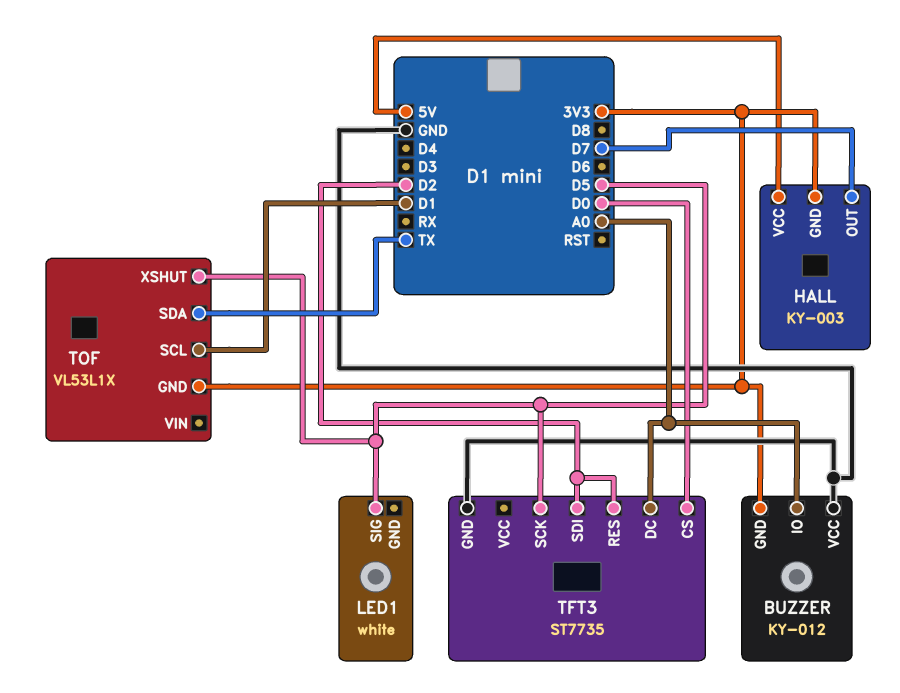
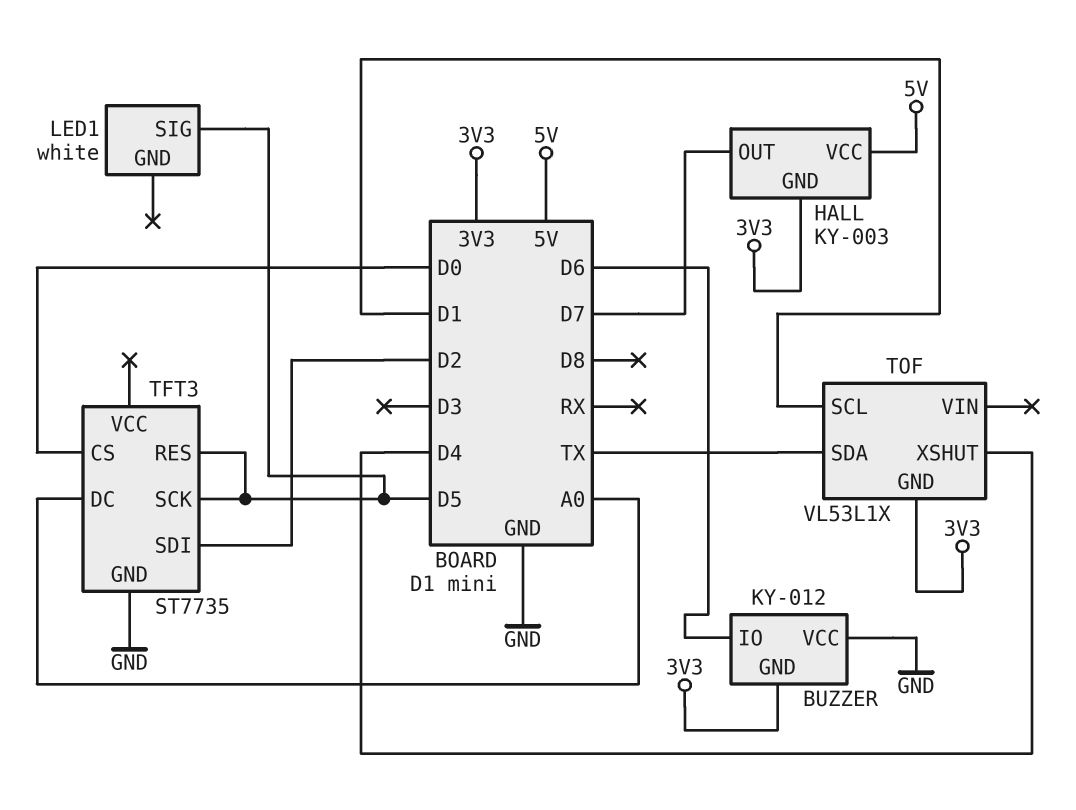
BUZZER pin IO: A0 -> D6
TFT3 pin RES: D2 -> D5
TOF pin XSHUT: D5 -> D4

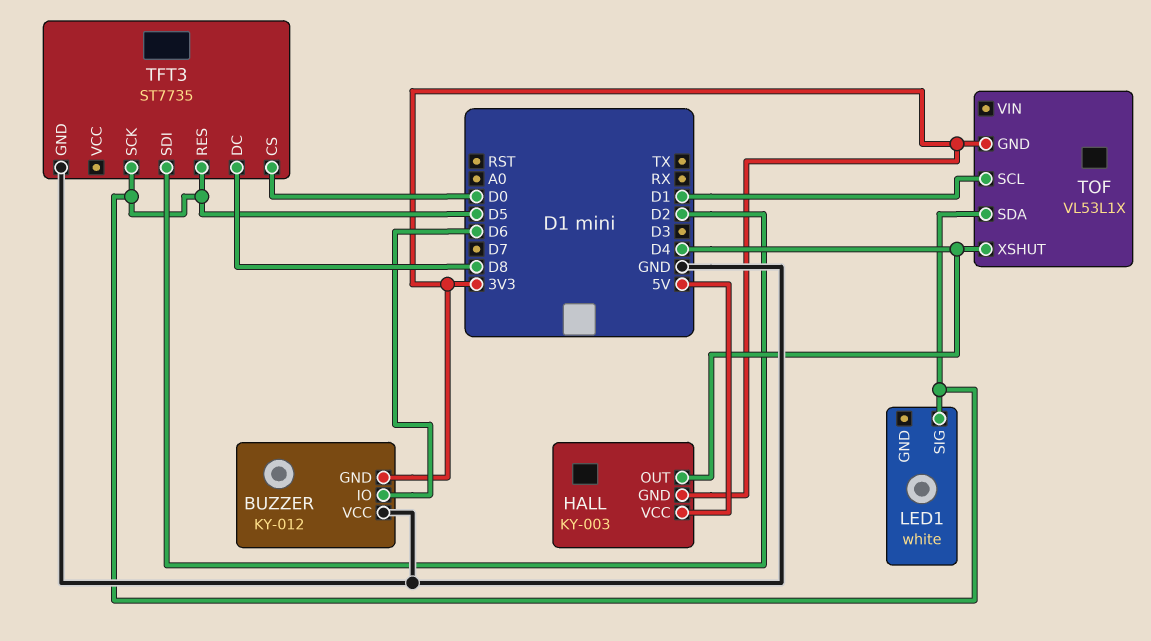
HALL pin OUT: D7 -> D4
TFT3 pin DC: A0 -> D8
TOF pin SDA: TX -> D5

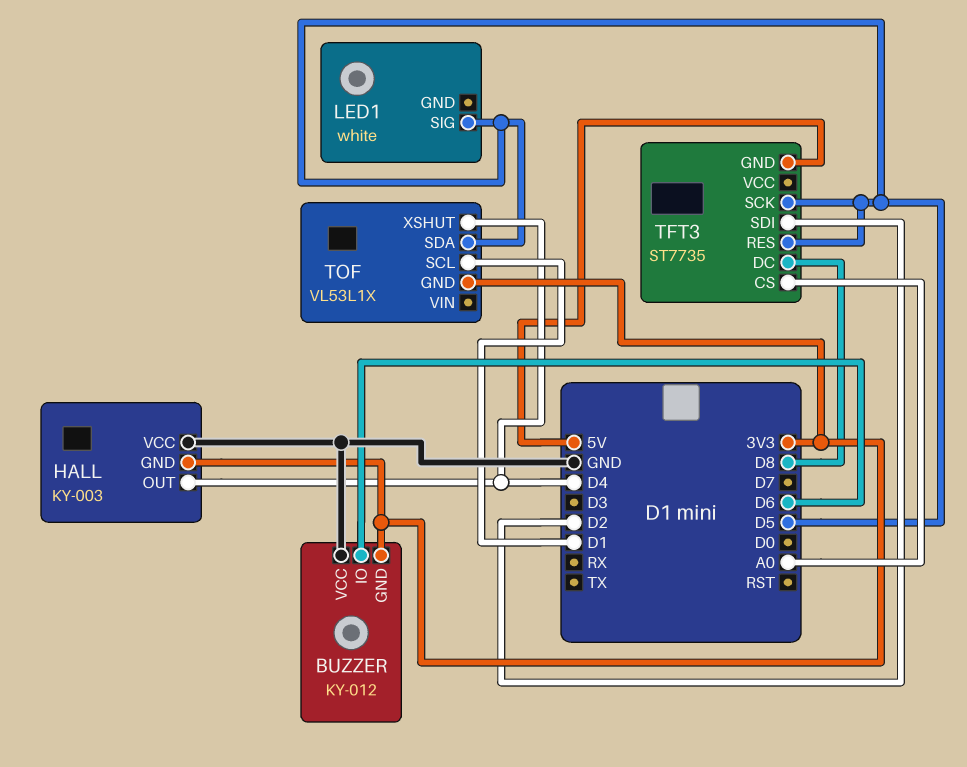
HALL pin VCC: 5V -> GND
TFT3 pin CS: D0 -> A0
TFT3 pin GND: GND -> 5V

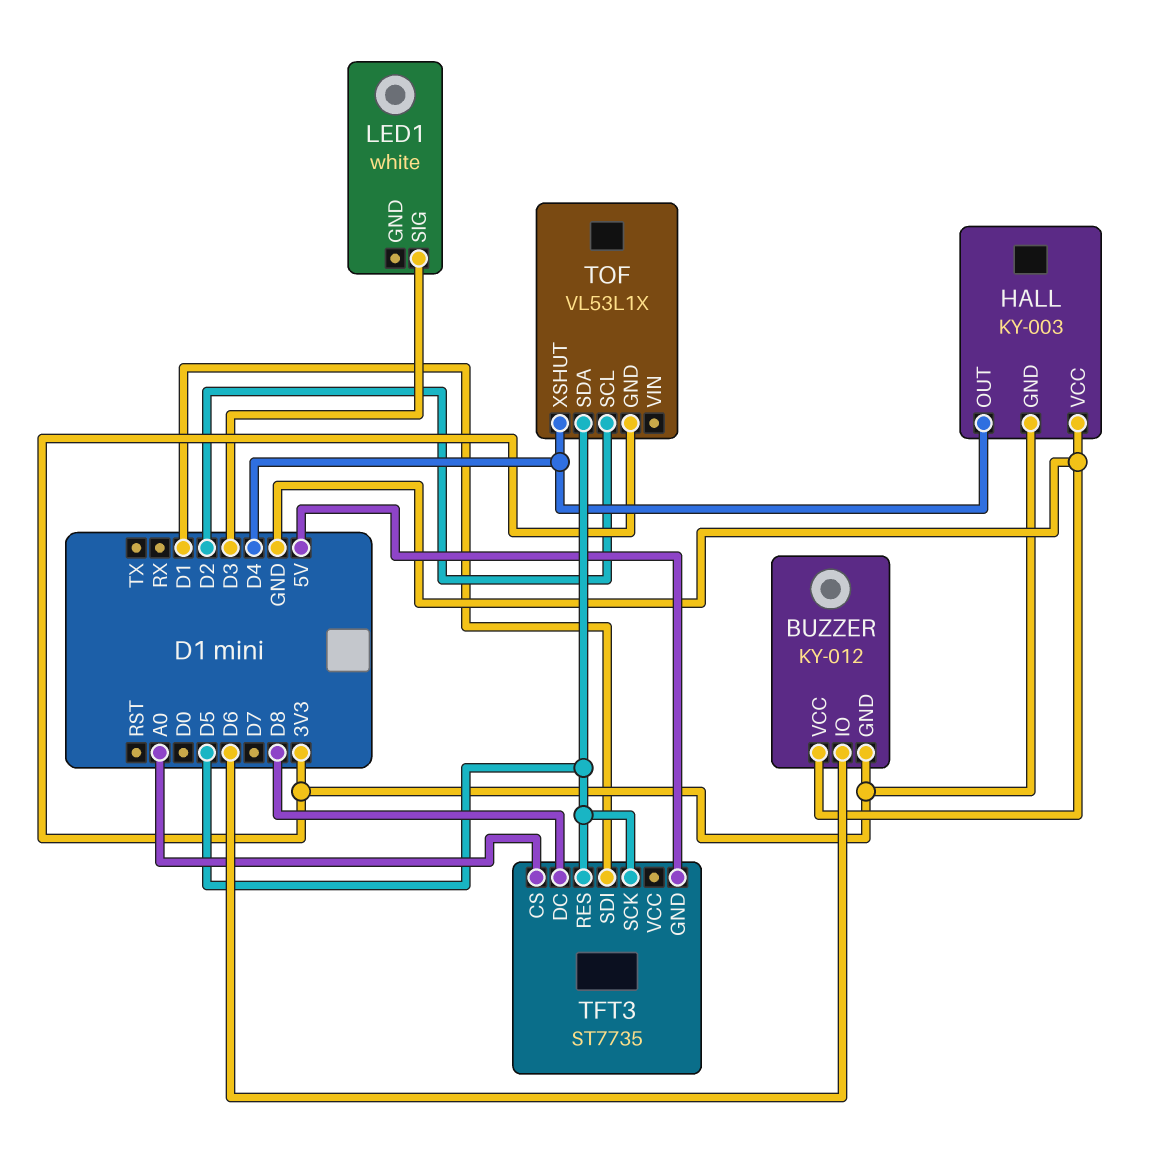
LED1 pin SIG: D5 -> D3
TFT3 pin SDI: D2 -> D1
TOF pin SCL: D1 -> D2

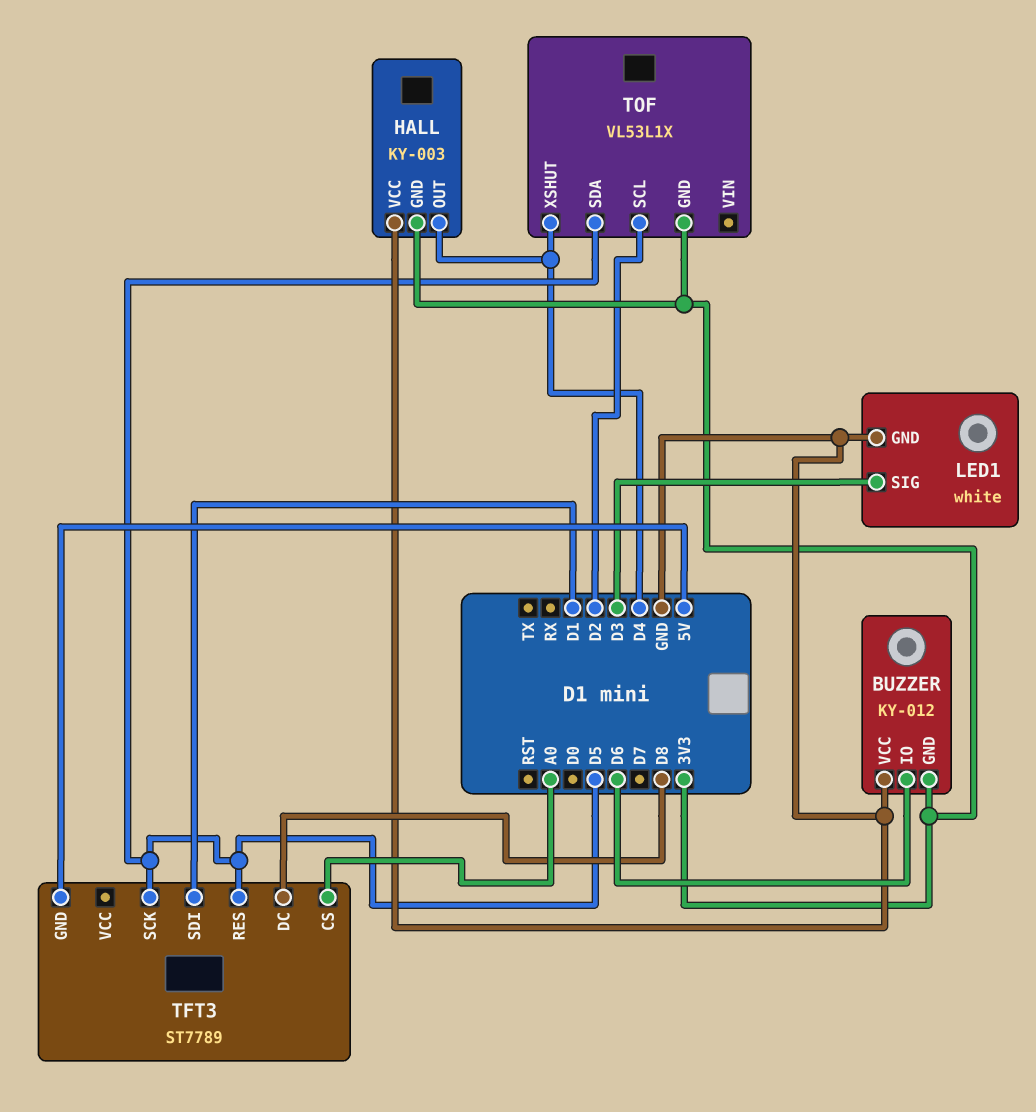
LED1 pin GND: none -> GND
TFT3: ST7735 -> ST7789

